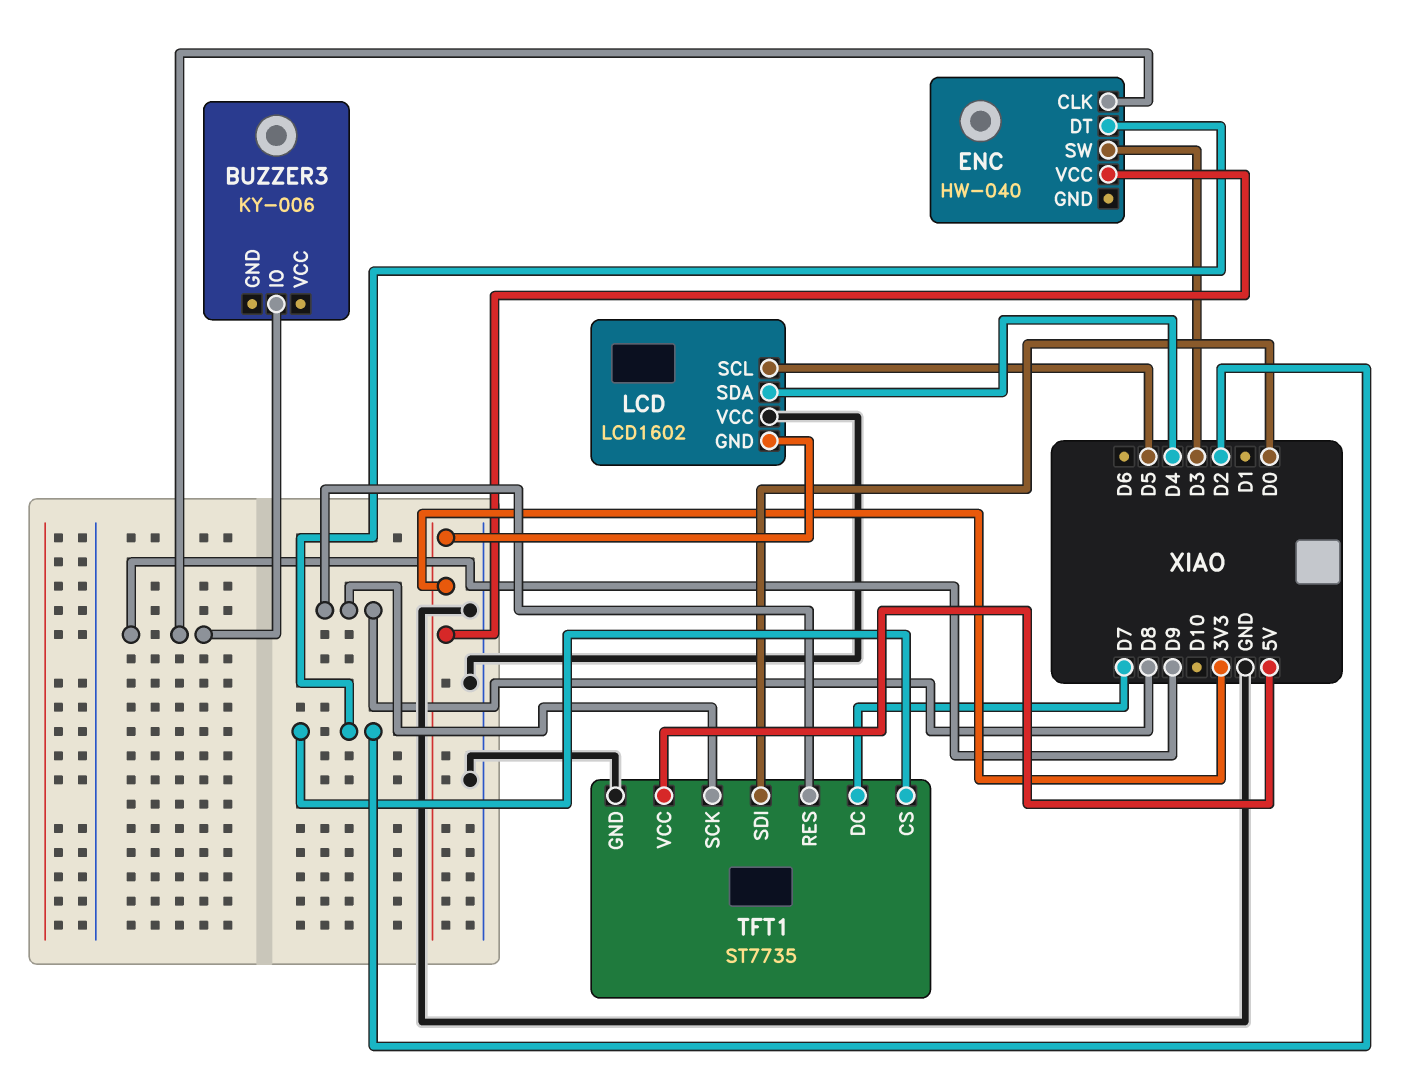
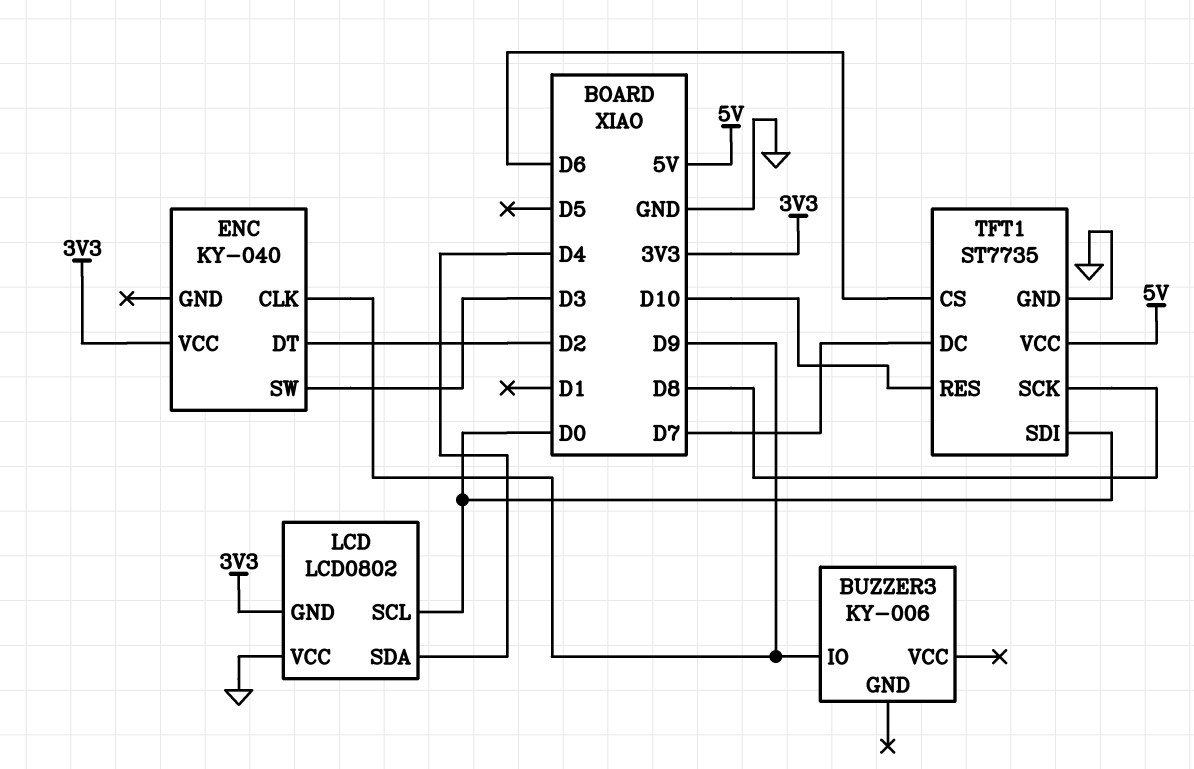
ENC: HW-040 -> KY-040
LCD: LCD1602 -> LCD0802
LCD pin SCL: D5 -> D0
TFT1 pin CS: D2 -> D6
TFT1 pin RES: D8 -> D10

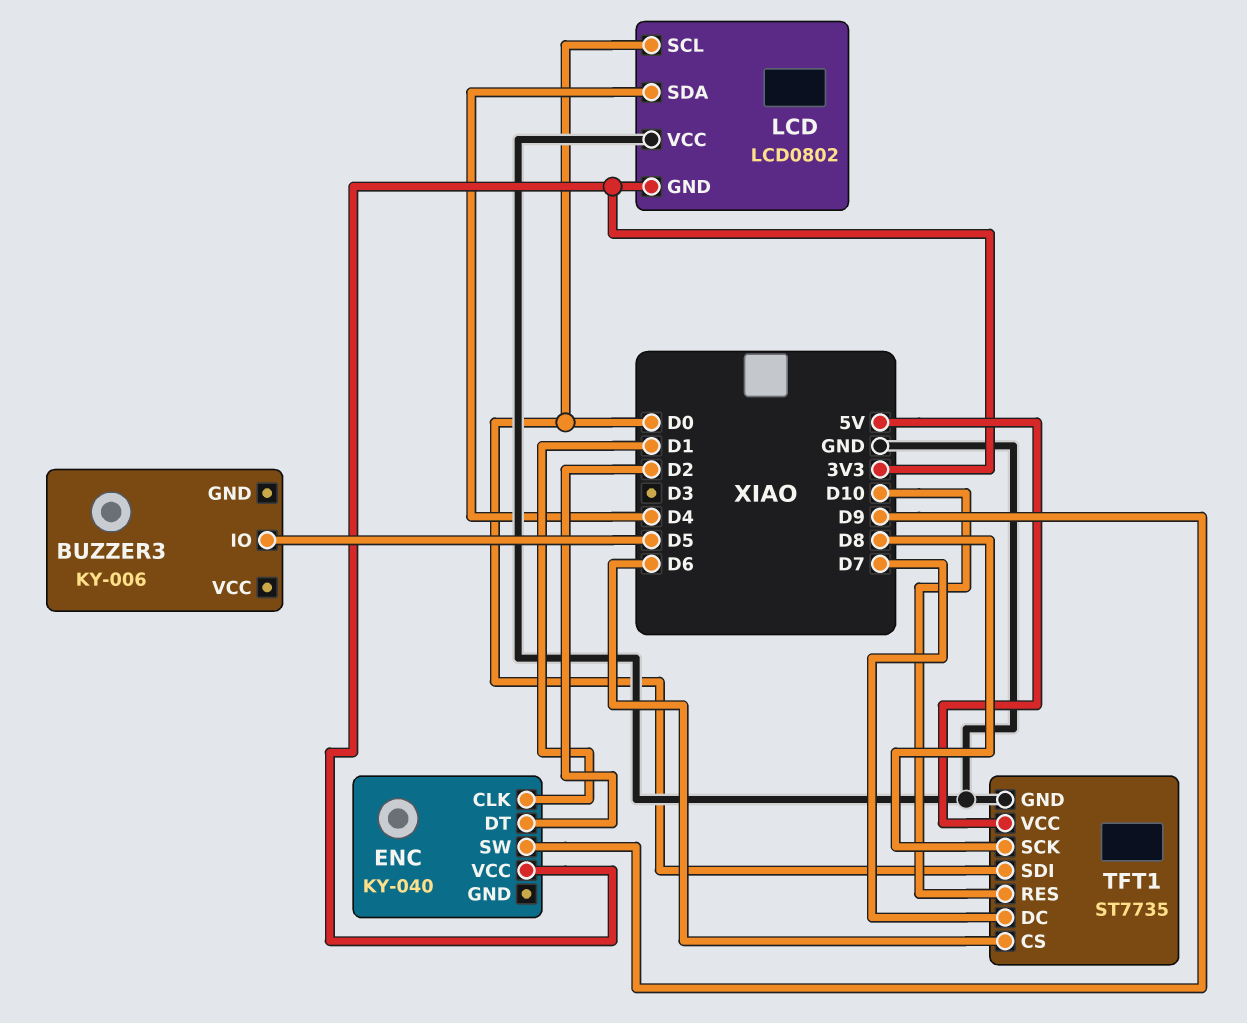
BUZZER3 pin IO: D9 -> D5
ENC pin CLK: D9 -> D1
ENC pin SW: D3 -> D9

